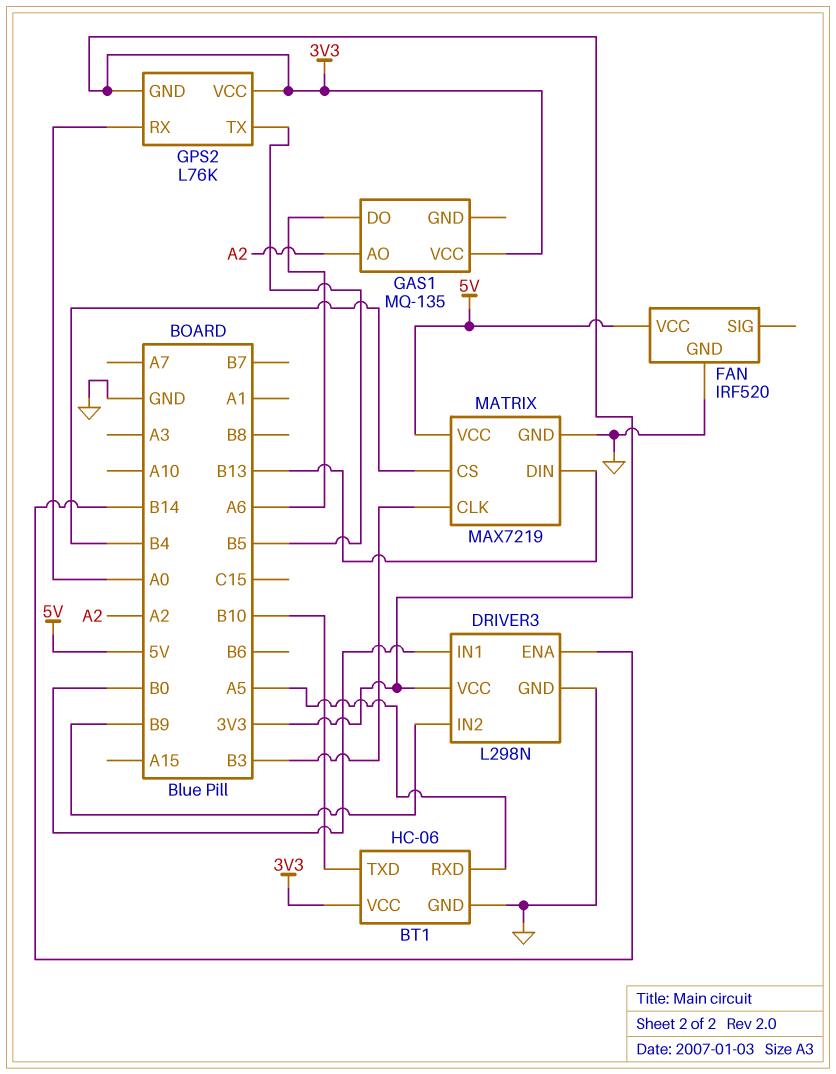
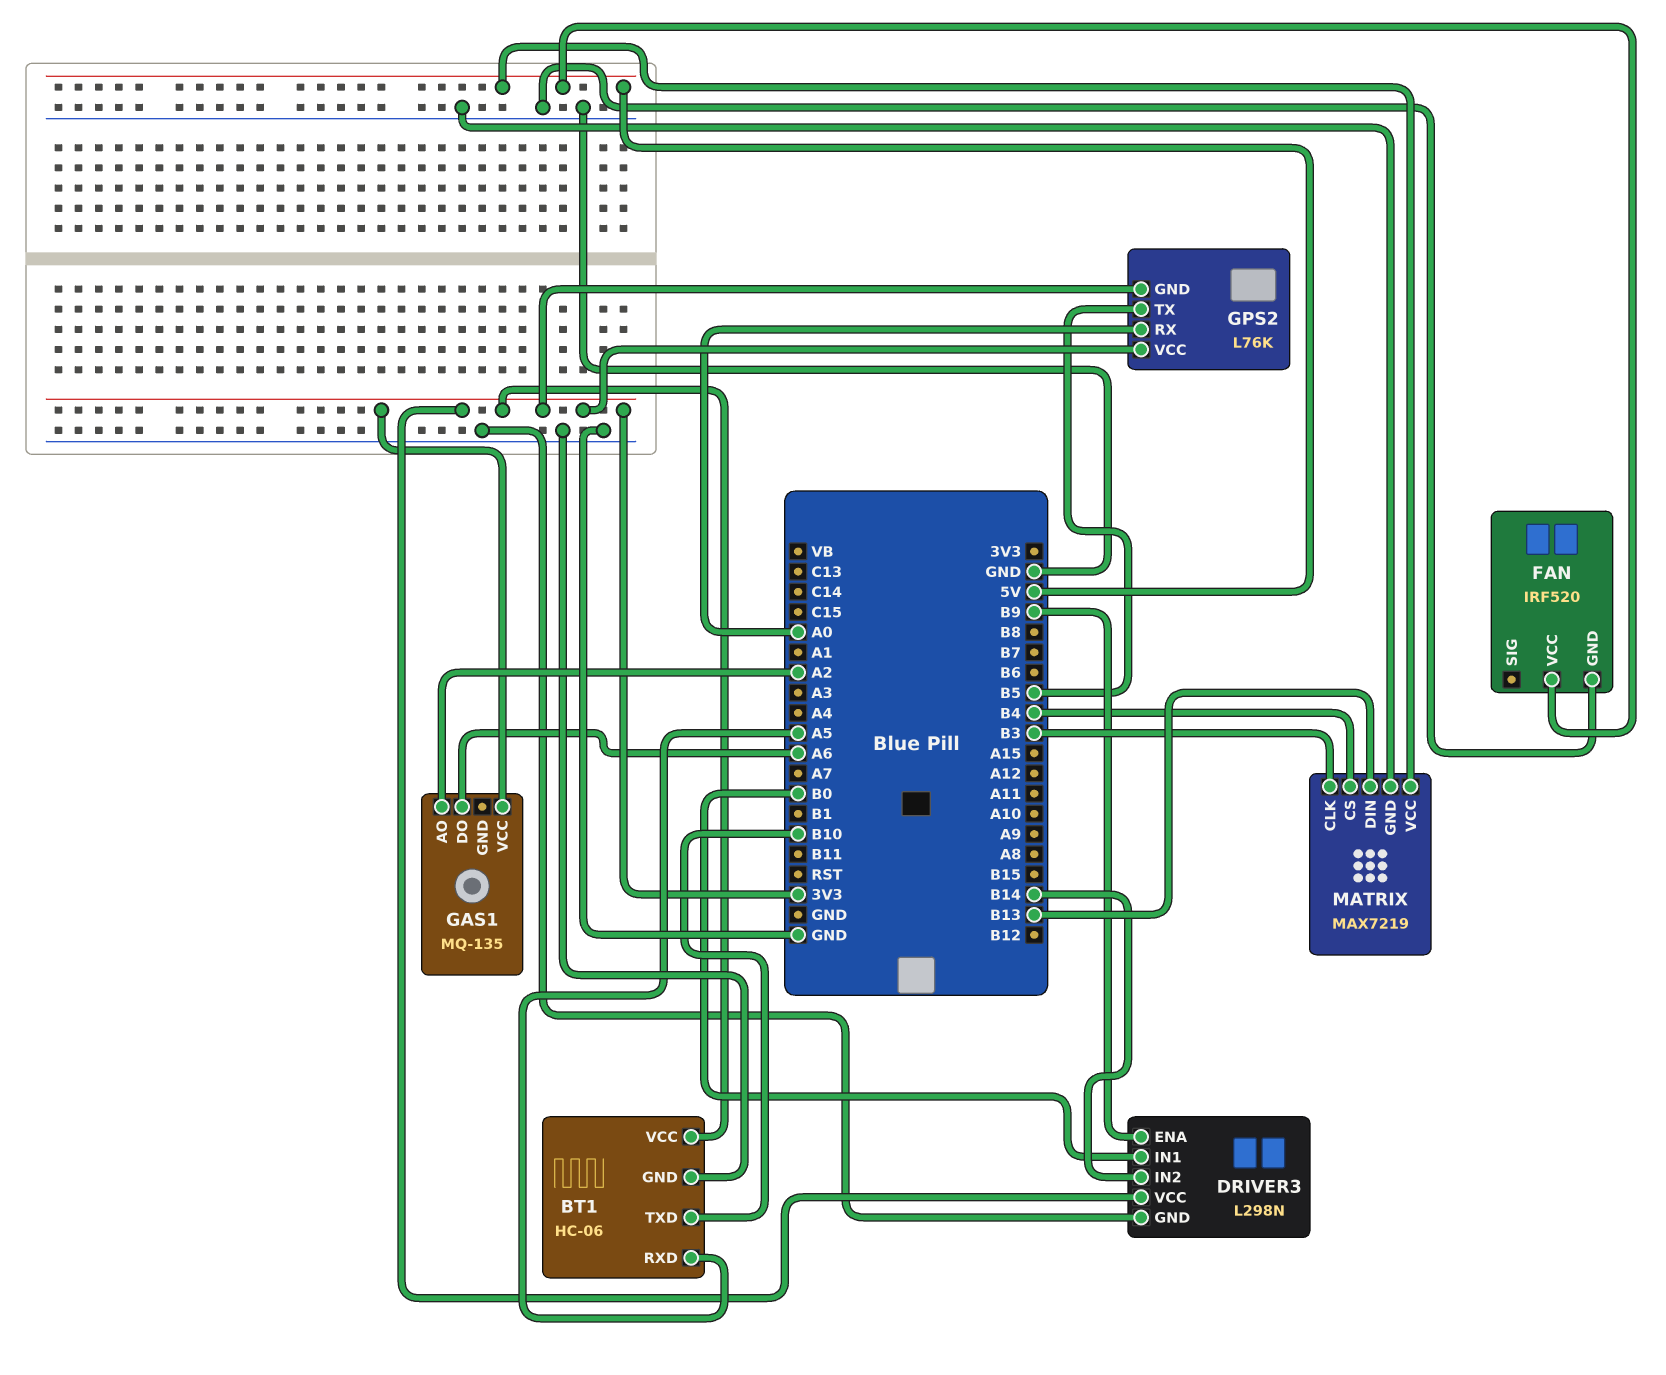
DRIVER3 pin ENA: B14 -> B9
DRIVER3 pin IN2: B9 -> B14

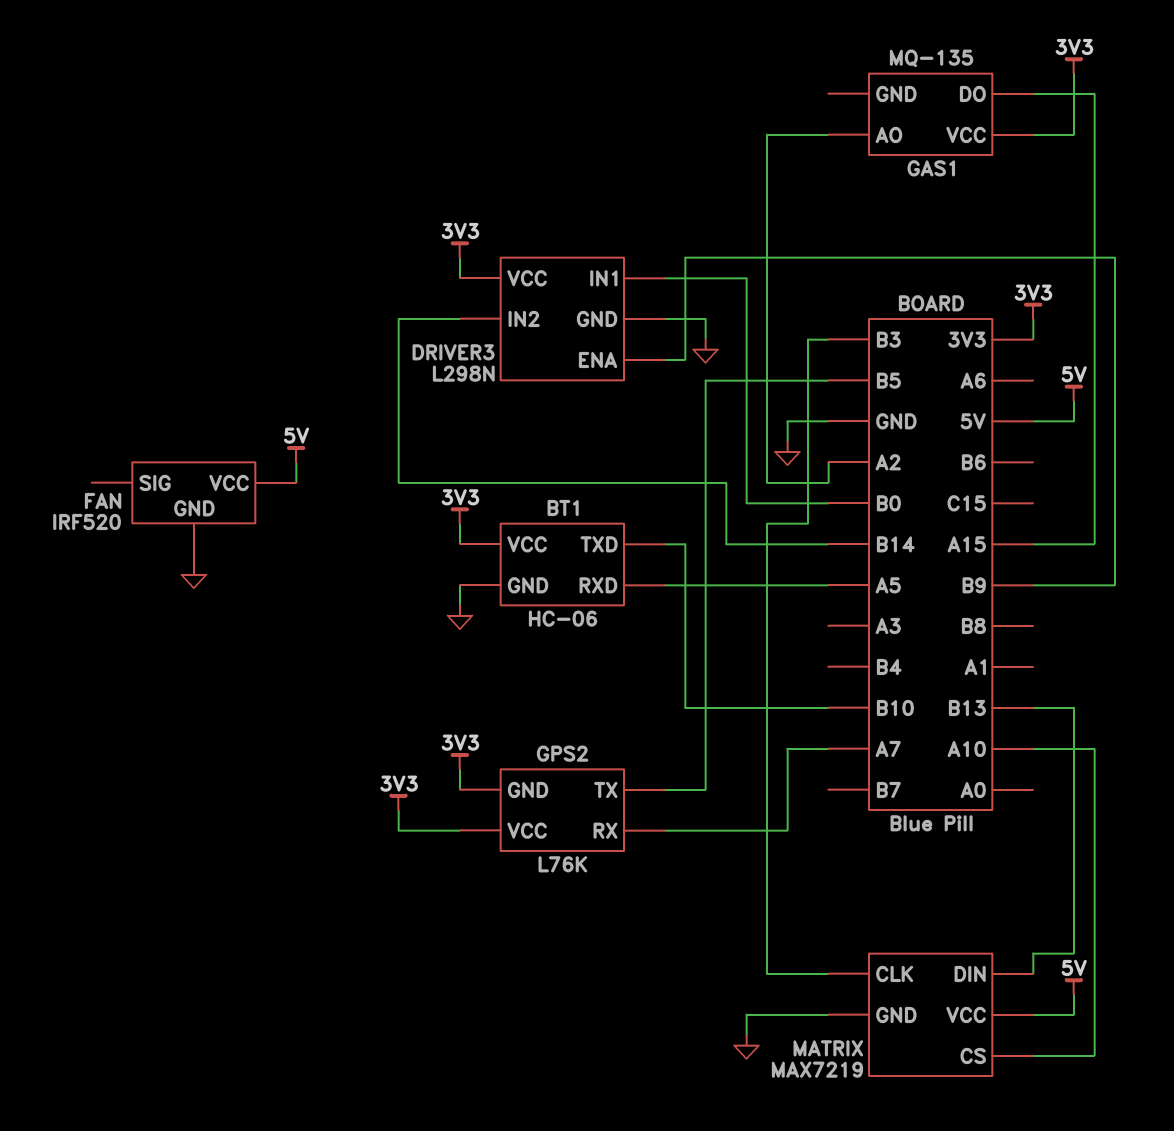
GAS1 pin DO: A6 -> A15
GPS2 pin RX: A0 -> A7
MATRIX pin CS: B4 -> A10

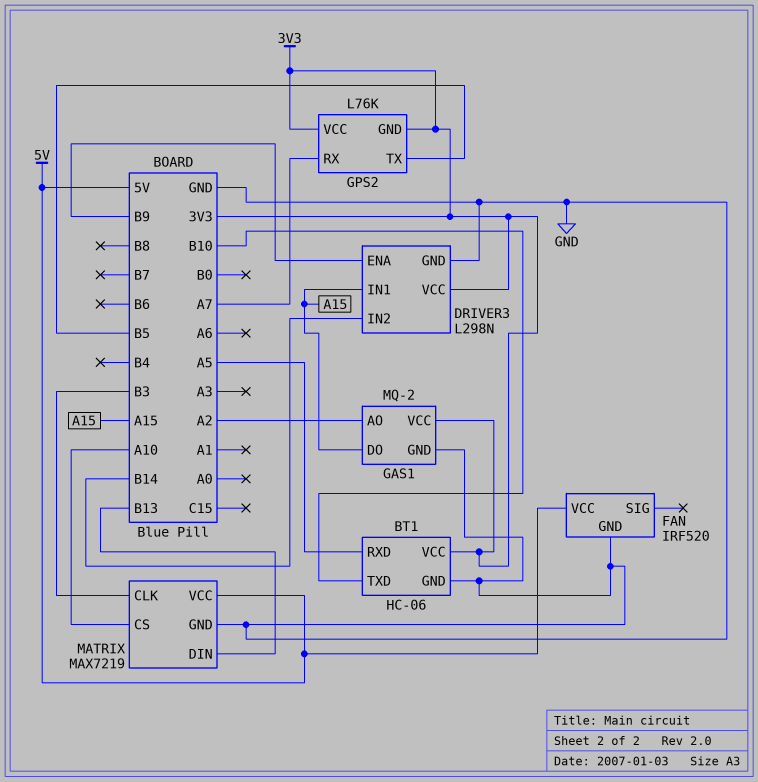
DRIVER3 pin IN1: B0 -> A15
GAS1: MQ-135 -> MQ-2
GAS1 pin GND: none -> GND

